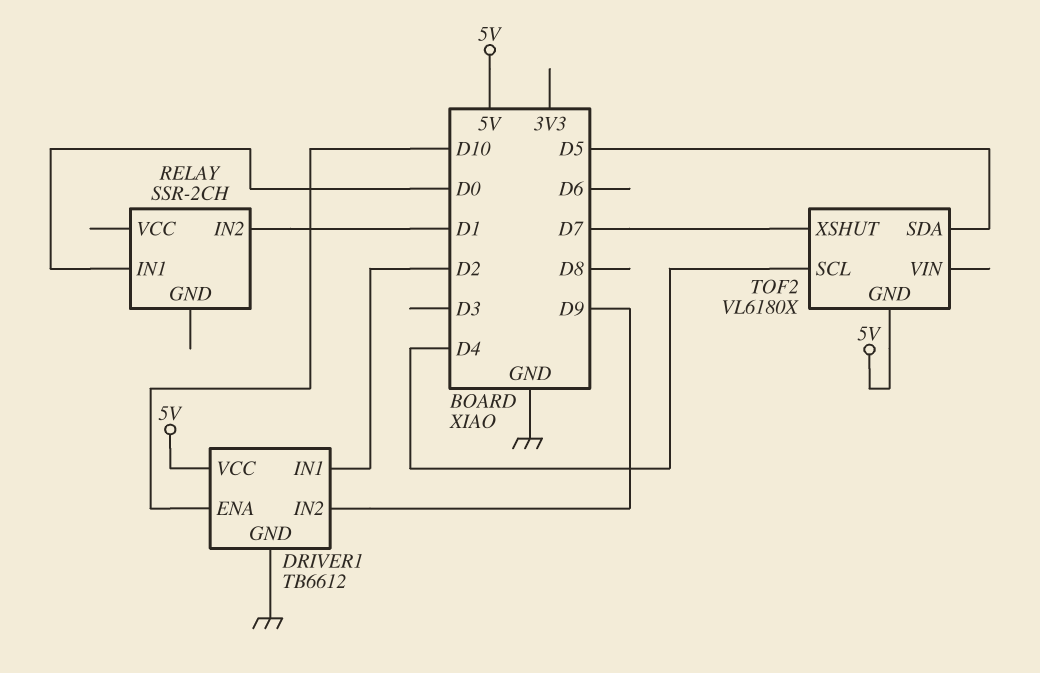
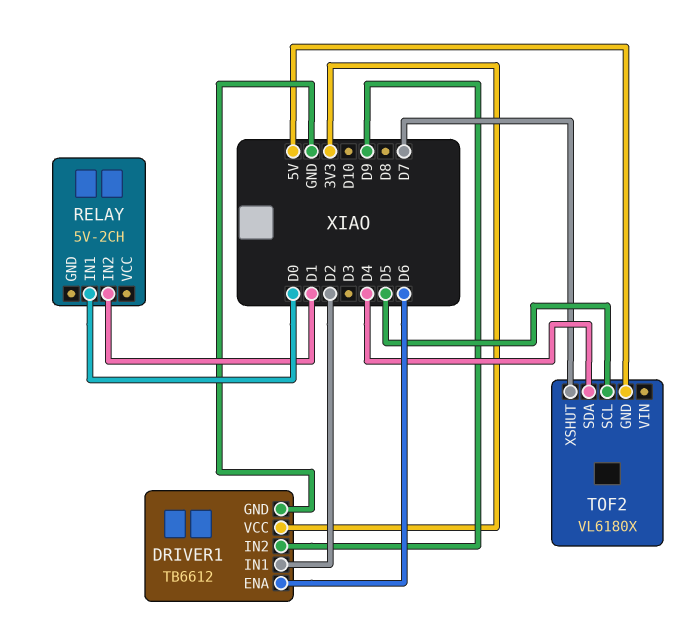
DRIVER1 pin ENA: D10 -> D6
DRIVER1 pin VCC: 5V -> 3V3
RELAY: SSR-2CH -> 5V-2CH
TOF2 pin SCL: D4 -> D5
TOF2 pin SDA: D5 -> D4

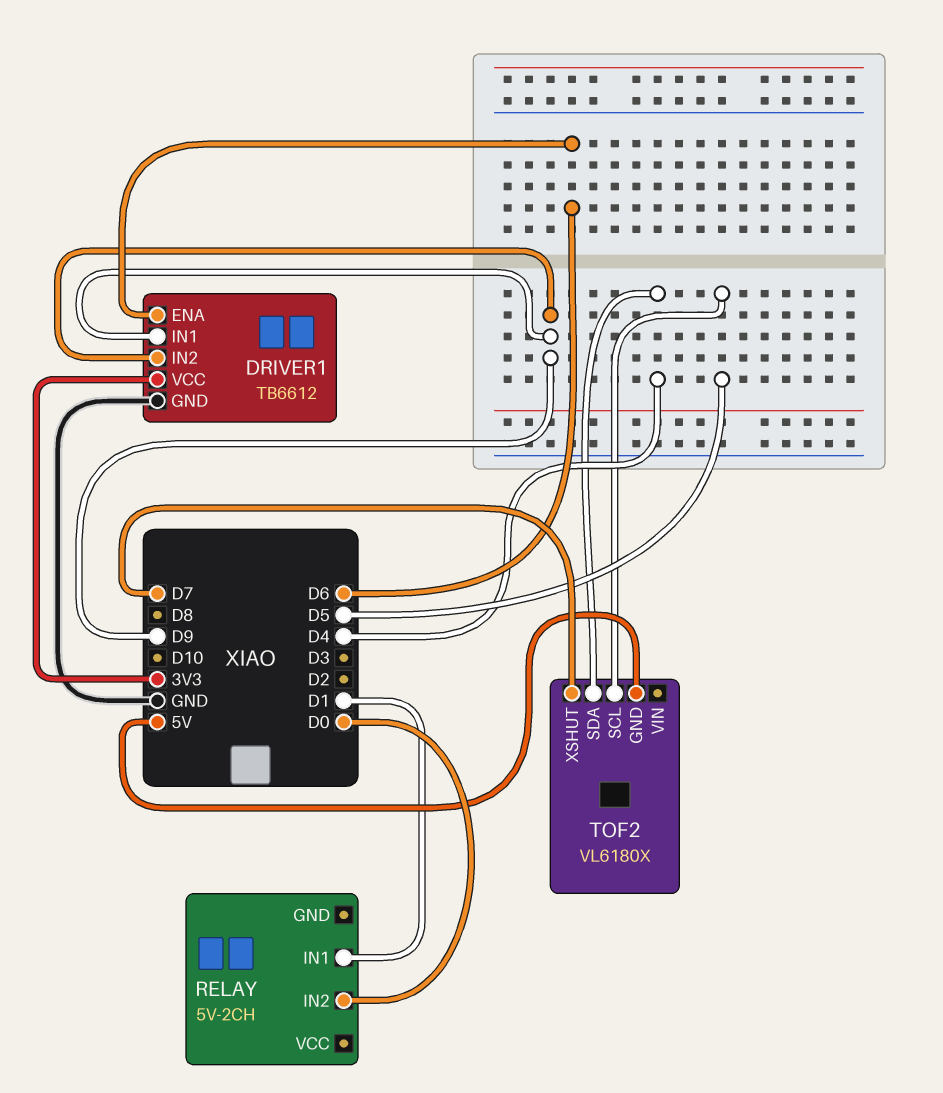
DRIVER1 pin IN1: D2 -> D9
RELAY pin IN1: D0 -> D1
RELAY pin IN2: D1 -> D0

